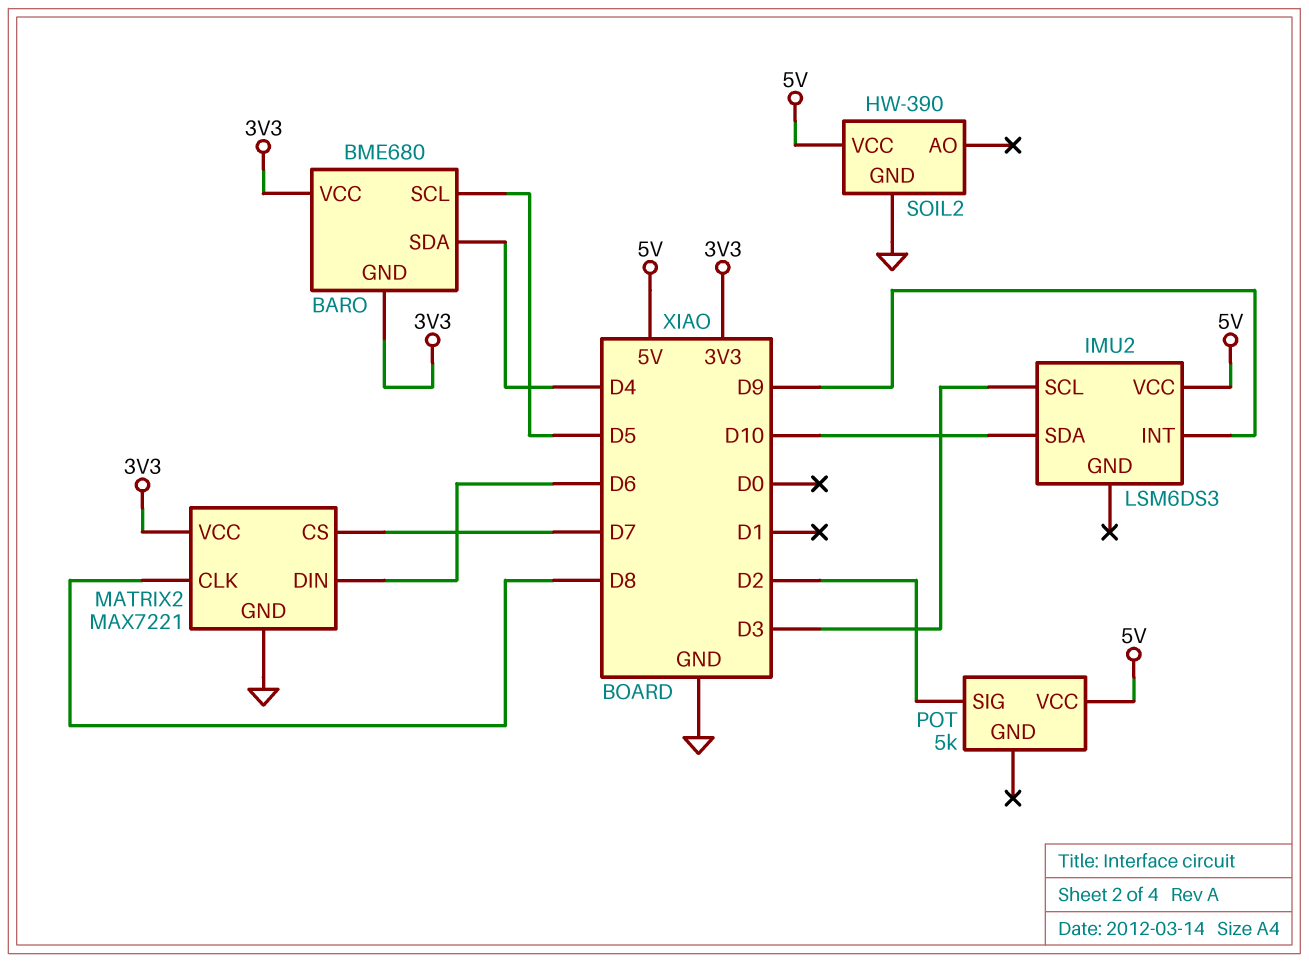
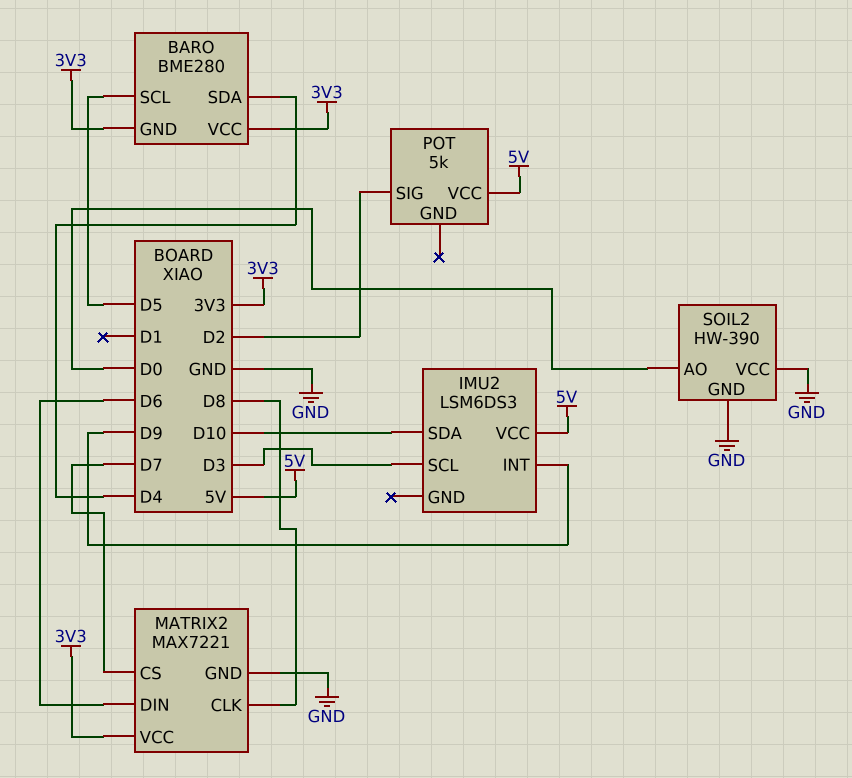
BARO: BME680 -> BME280
SOIL2 pin AO: none -> D0
SOIL2 pin VCC: 5V -> GND

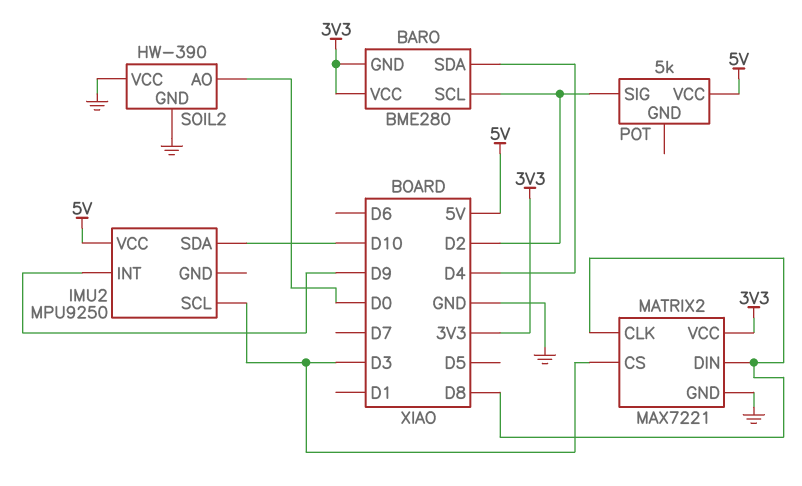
BARO pin SCL: D5 -> D2
IMU2: LSM6DS3 -> MPU9250
MATRIX2 pin CS: D7 -> D3
MATRIX2 pin DIN: D6 -> D8

